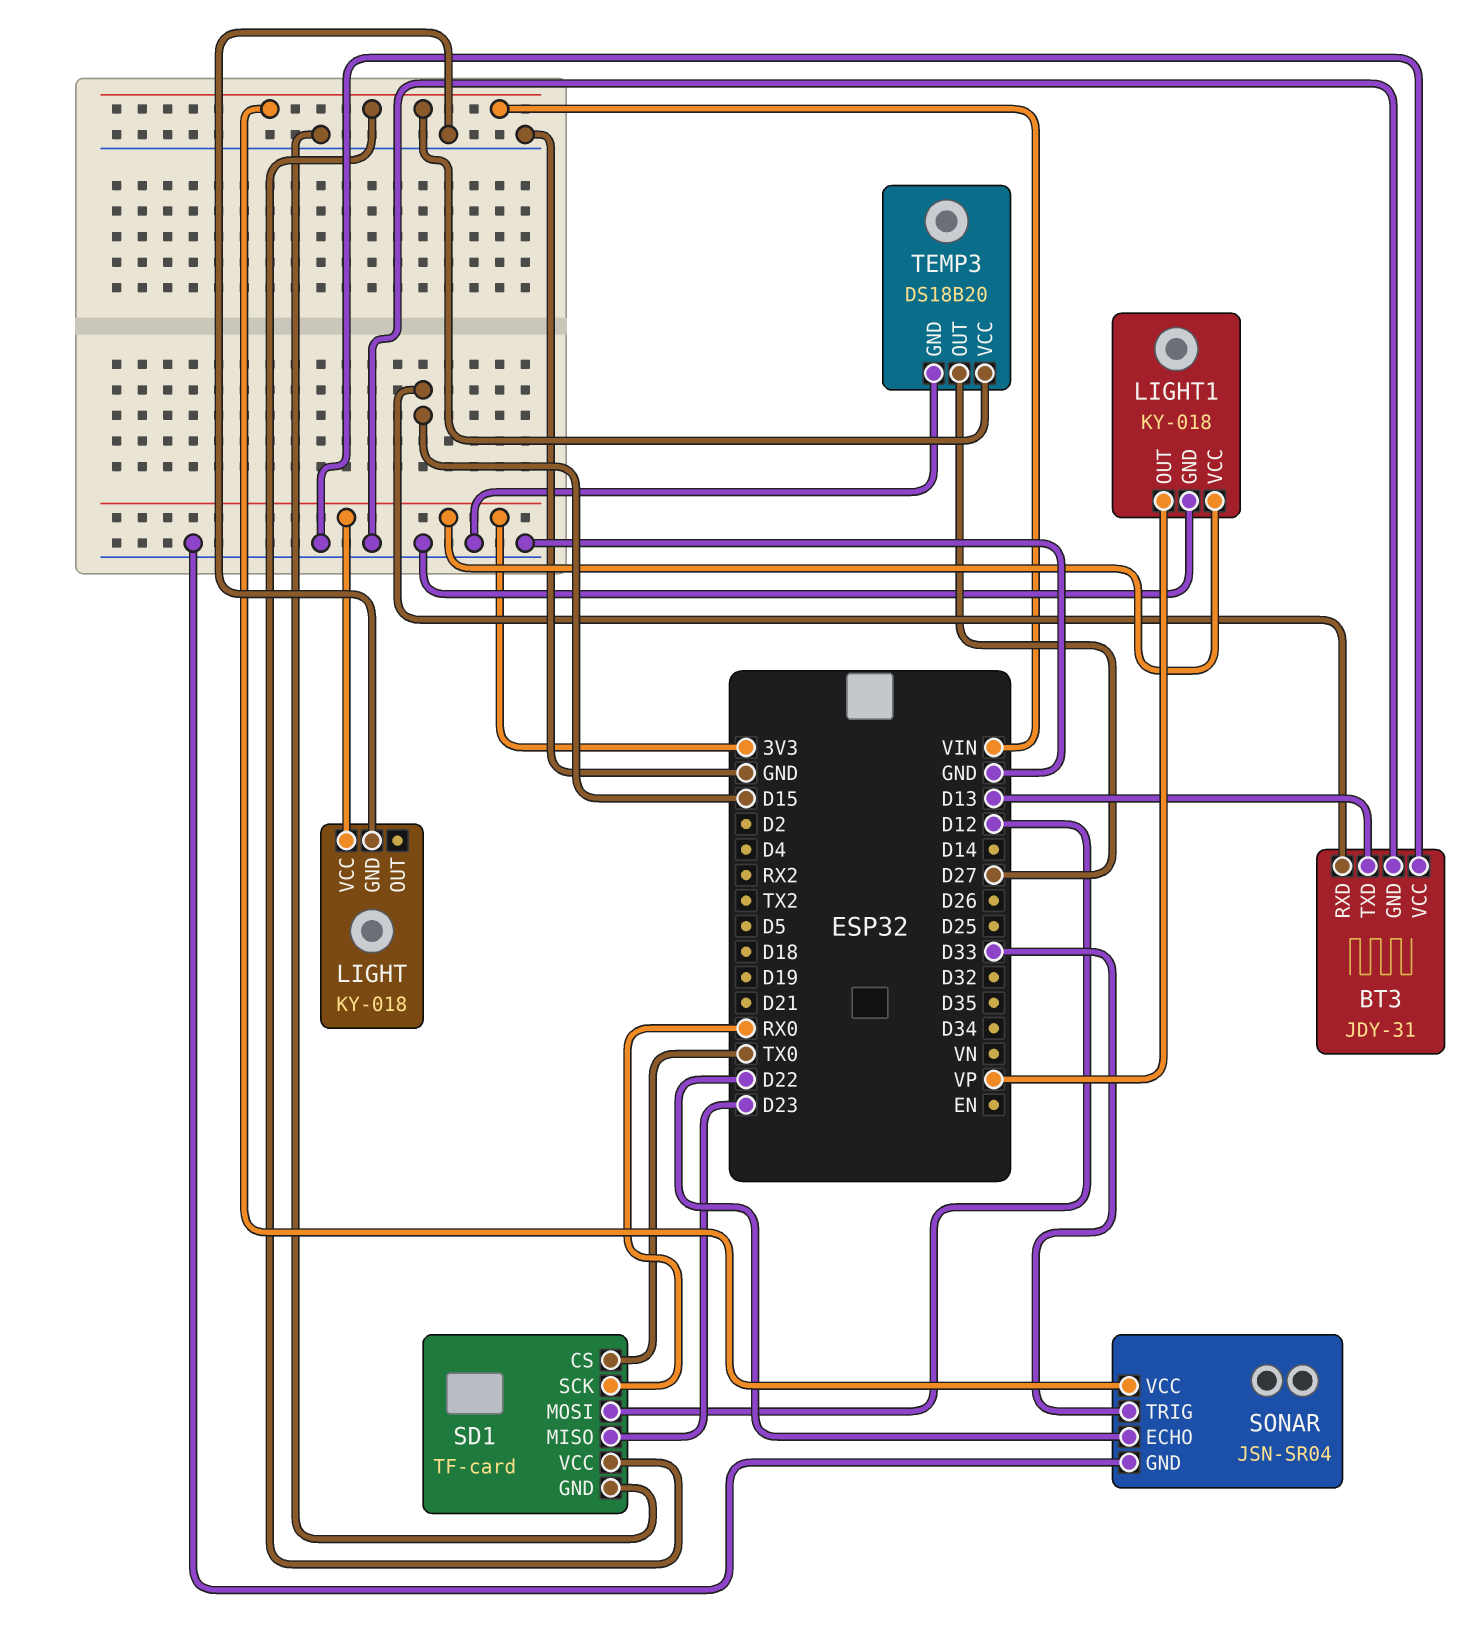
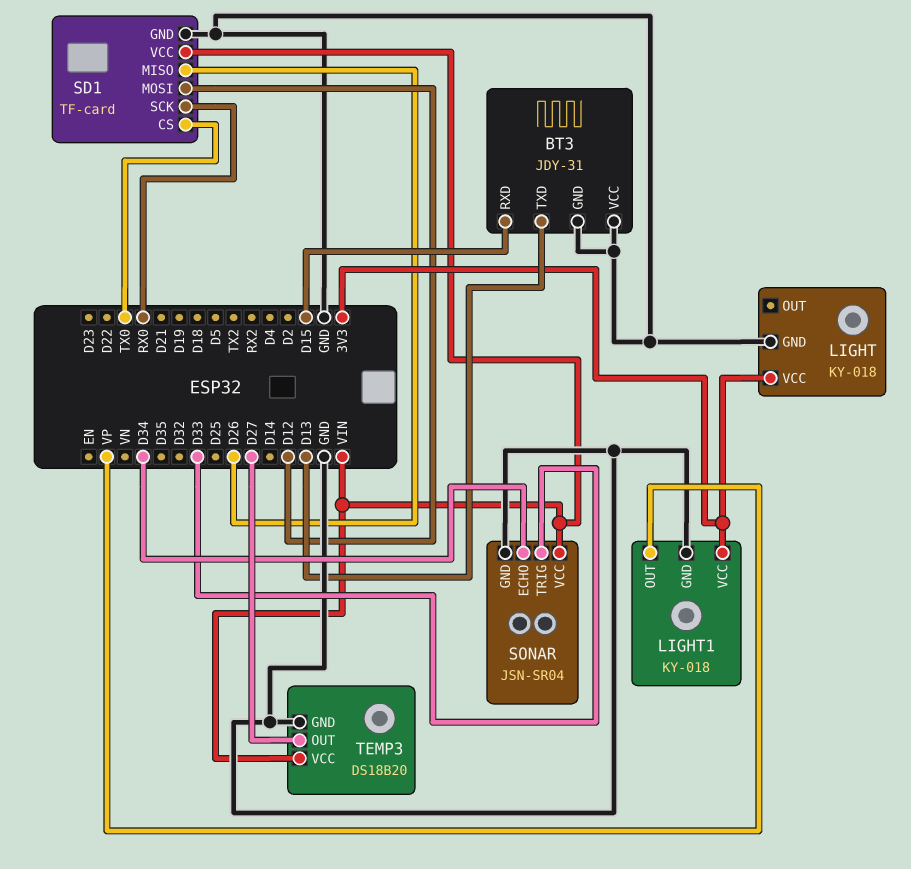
SD1 pin MISO: D23 -> D26
SONAR pin ECHO: D22 -> D34

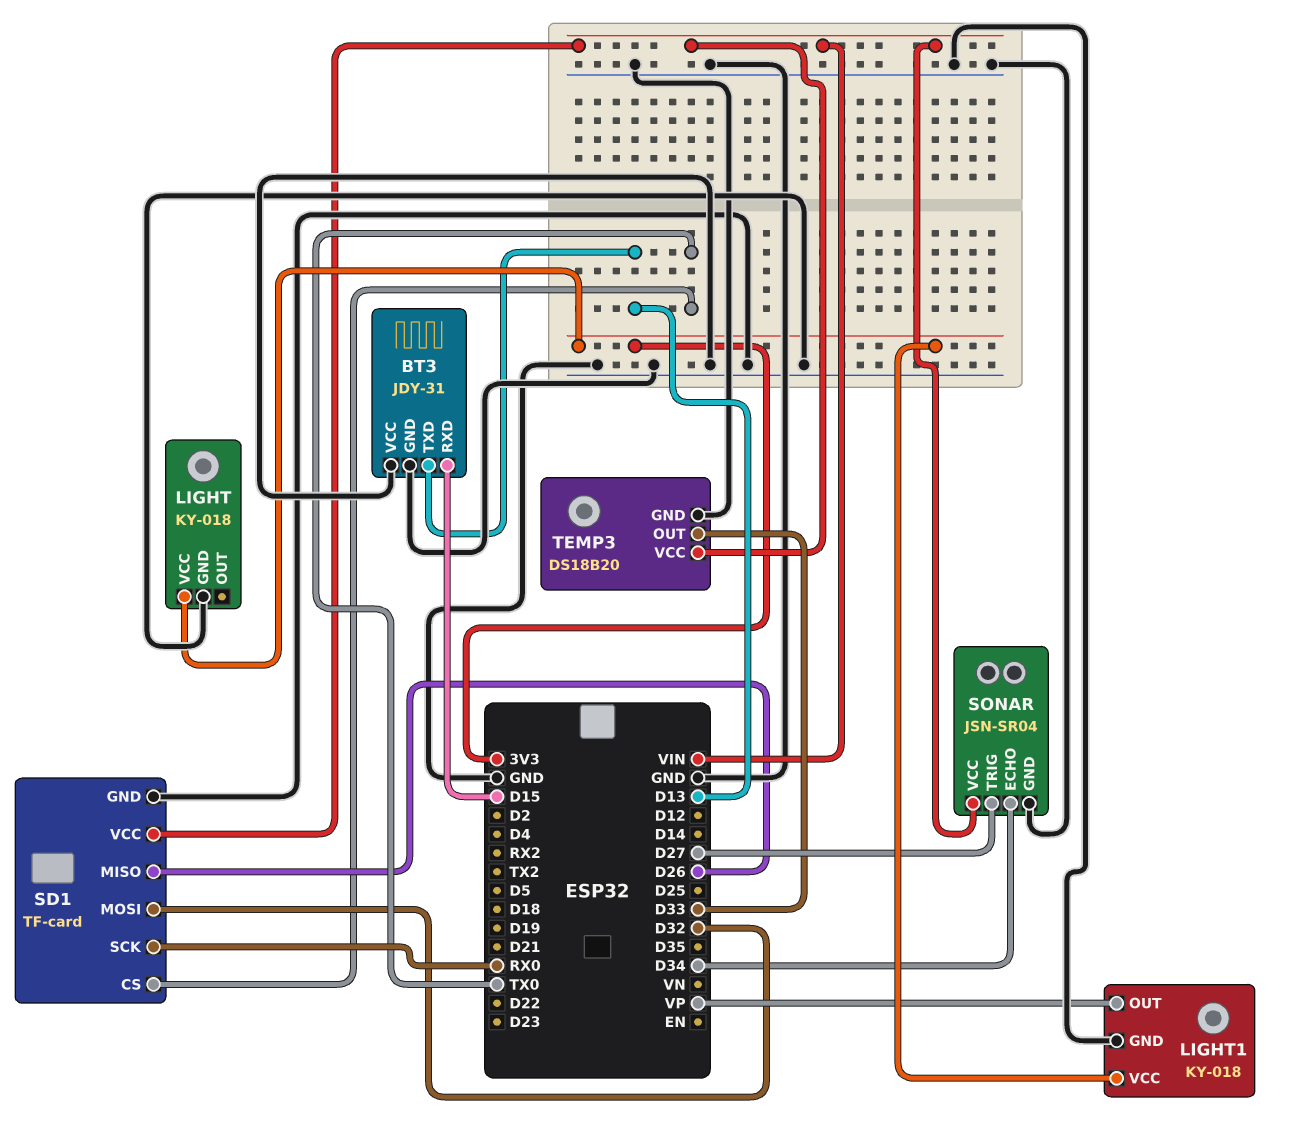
SD1 pin MOSI: D12 -> D32
SONAR pin TRIG: D33 -> D27
TEMP3 pin OUT: D27 -> D33

